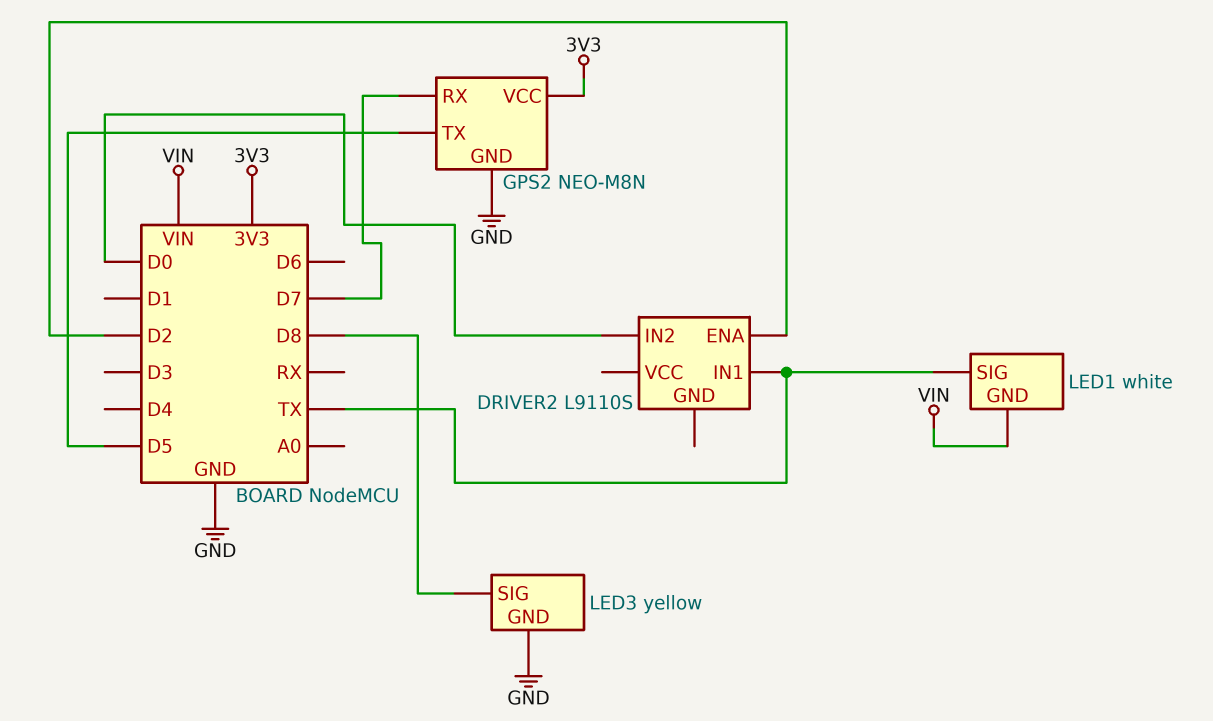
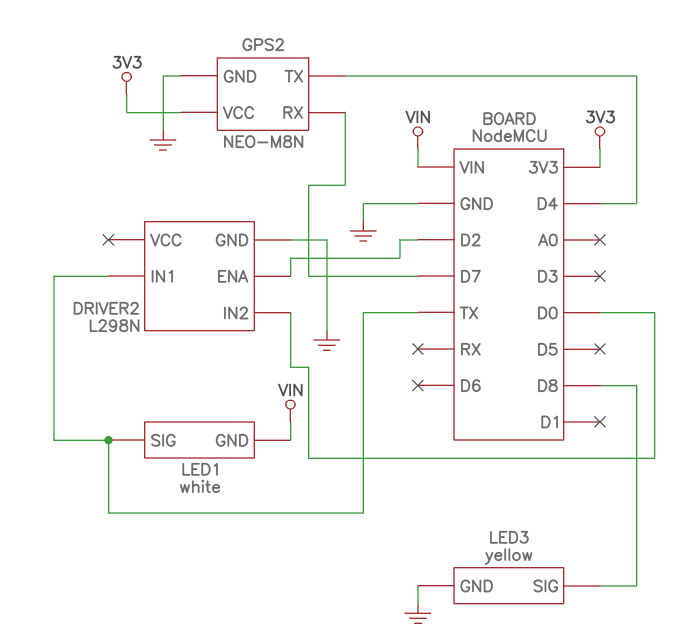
DRIVER2: L9110S -> L298N
DRIVER2 pin GND: none -> GND
GPS2 pin TX: D5 -> D4

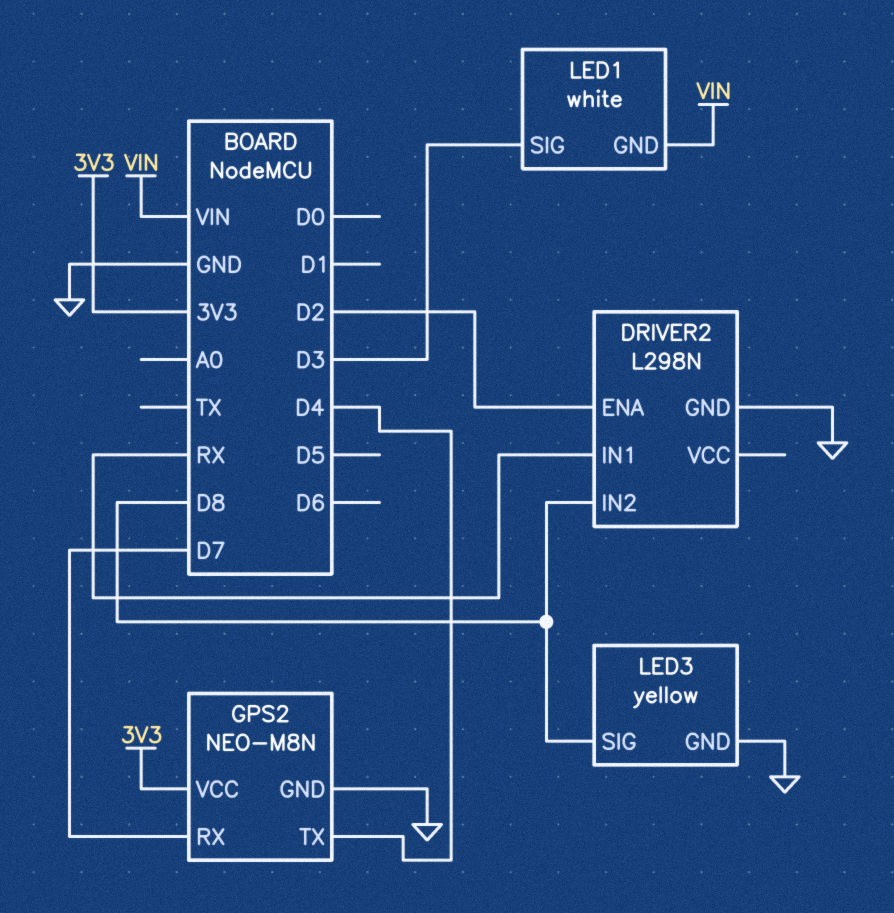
DRIVER2 pin IN1: TX -> RX
DRIVER2 pin IN2: D0 -> D8
LED1 pin SIG: TX -> D3

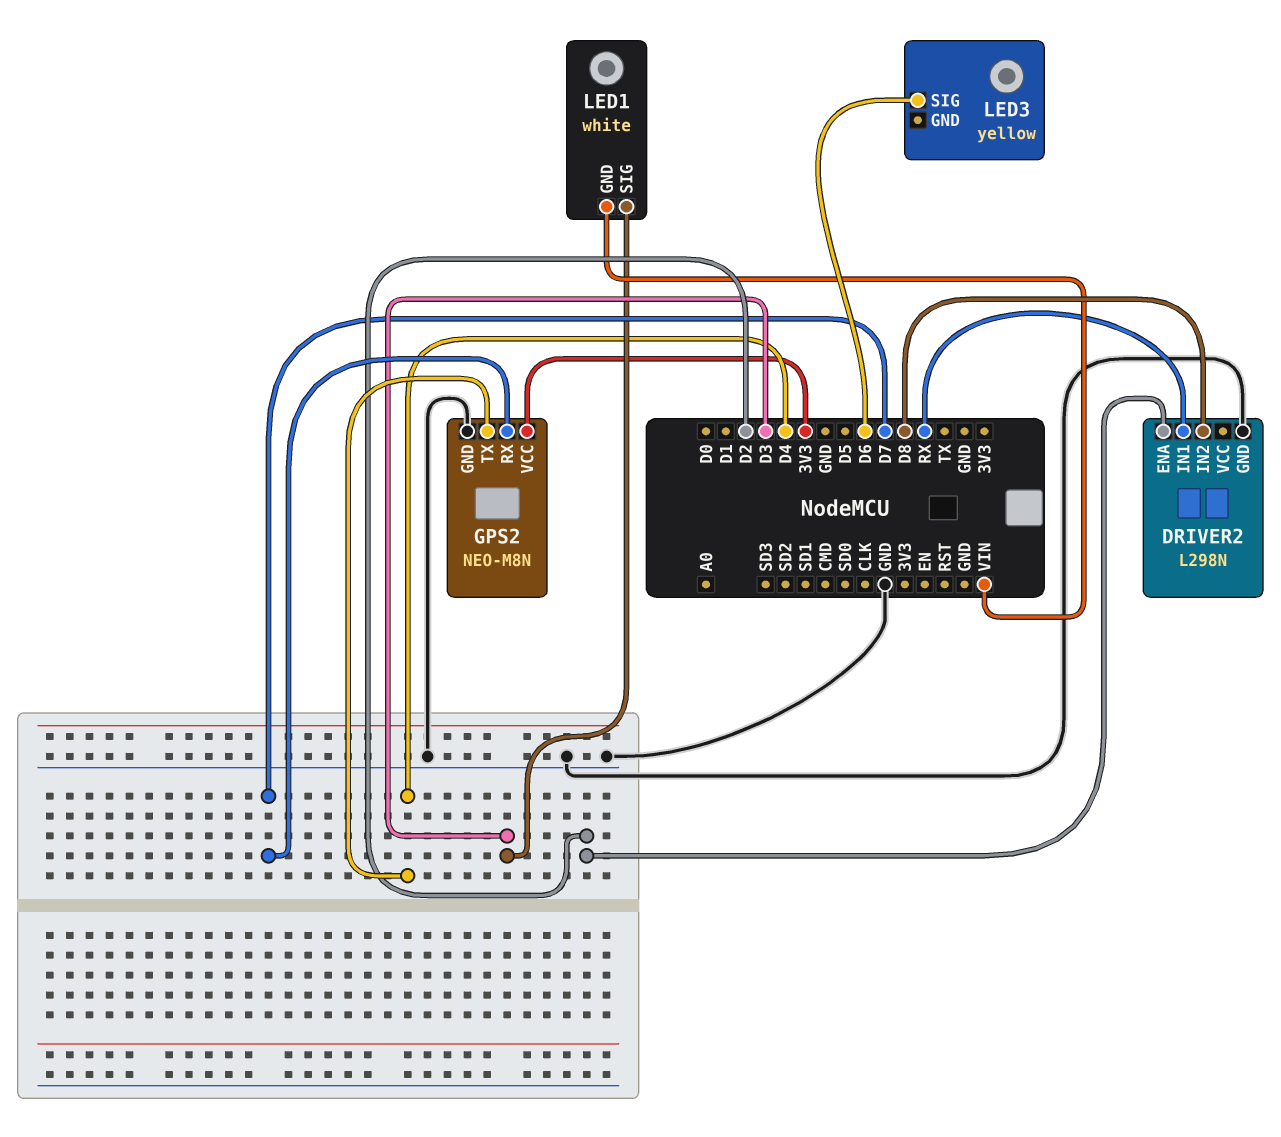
LED3 pin GND: GND -> none
LED3 pin SIG: D8 -> D6

